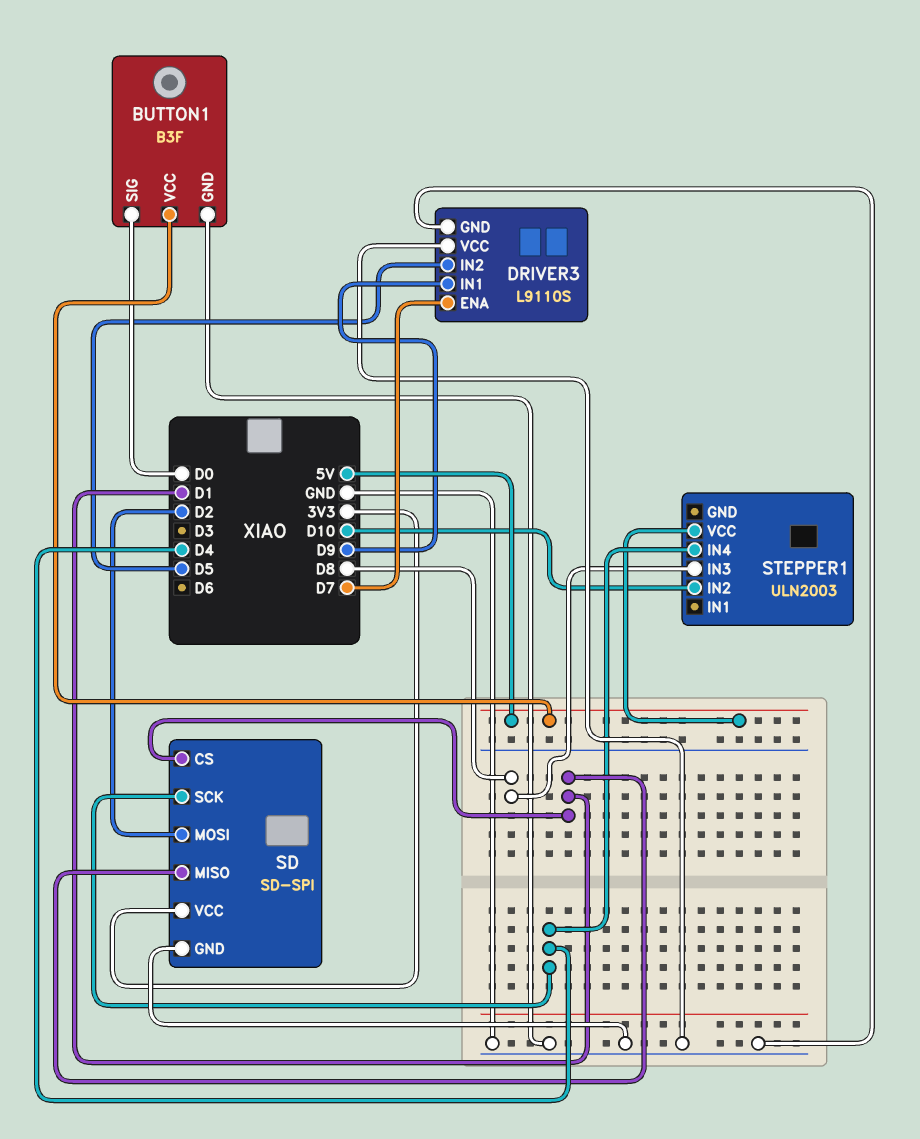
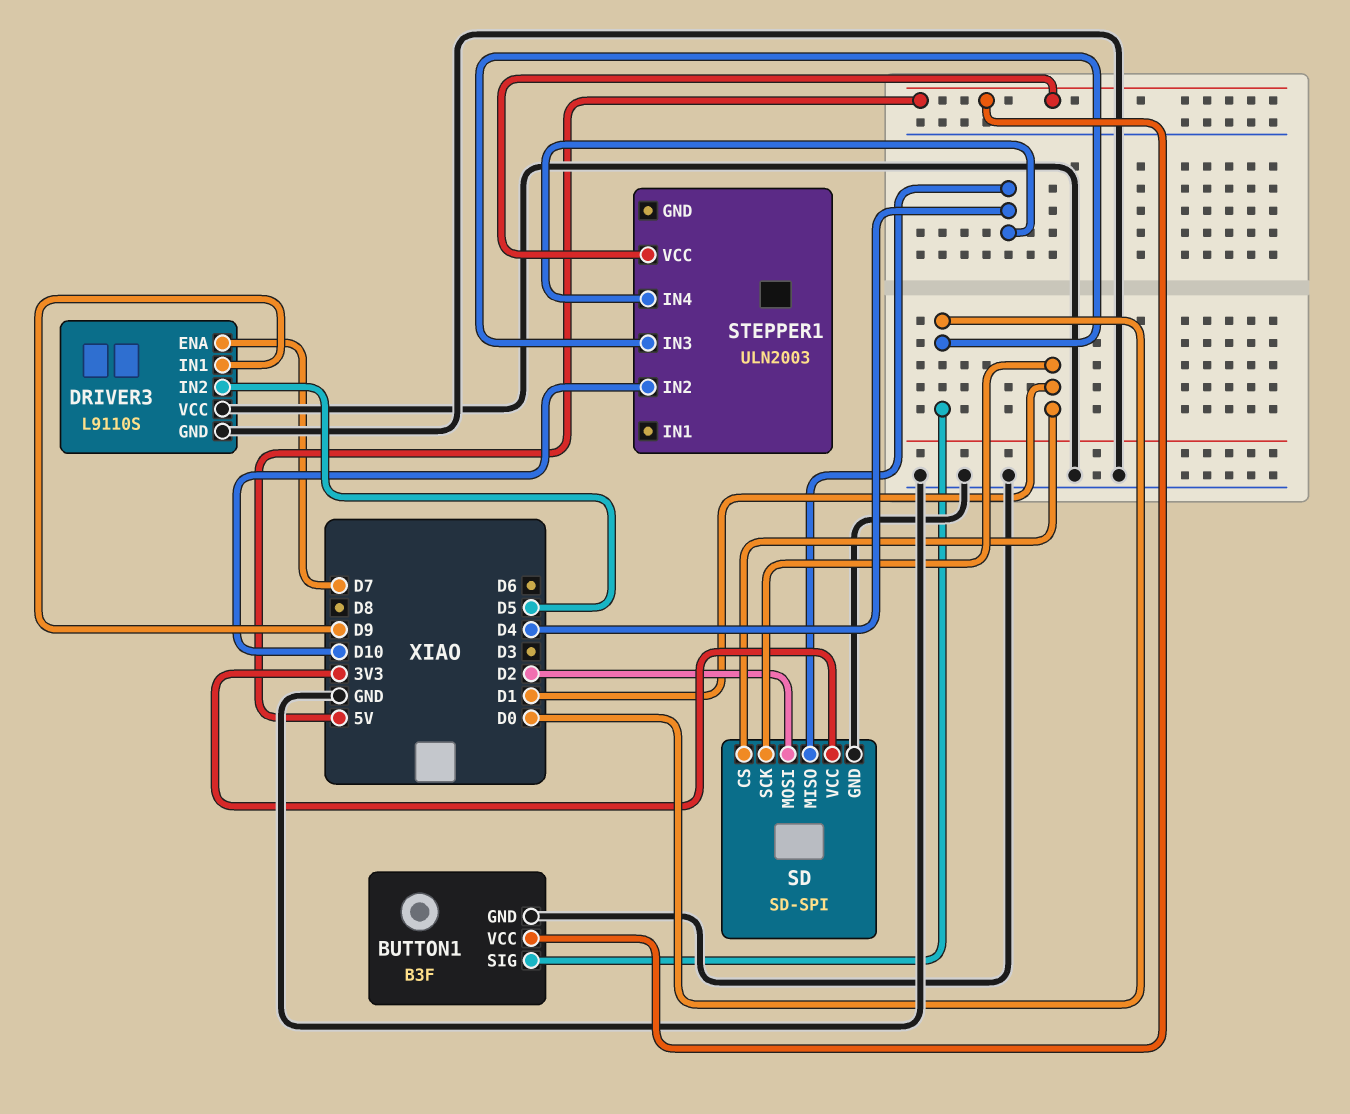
SD pin MISO: D1 -> D4
SD pin SCK: D4 -> D1
STEPPER1 pin IN3: D8 -> D0

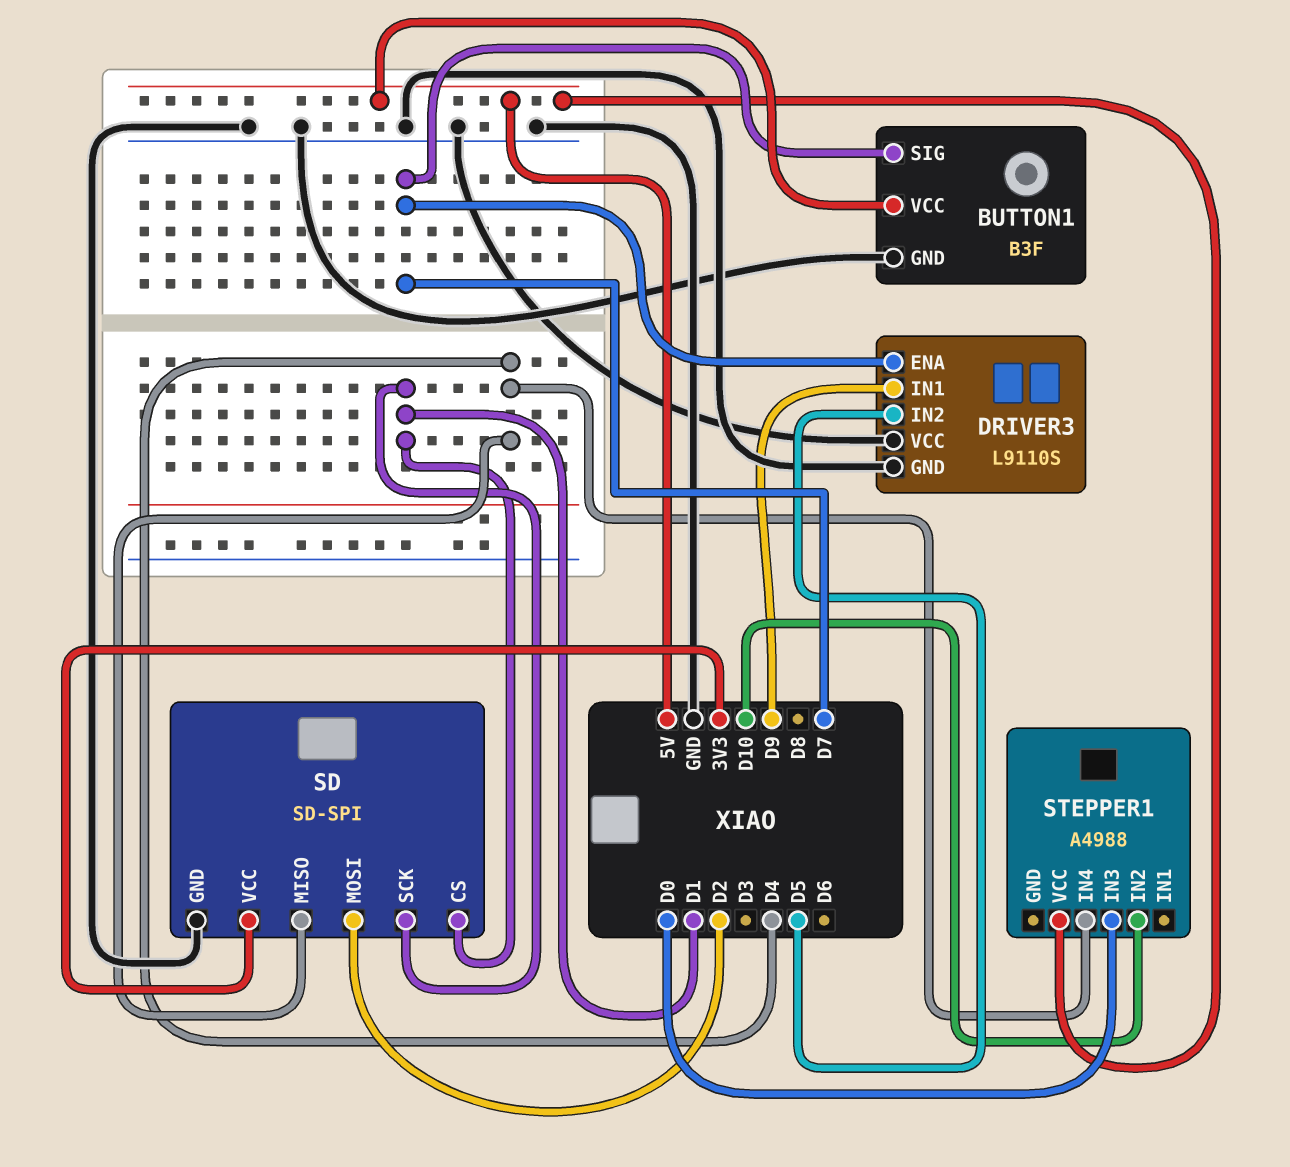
BUTTON1 pin SIG: D0 -> D7
STEPPER1: ULN2003 -> A4988

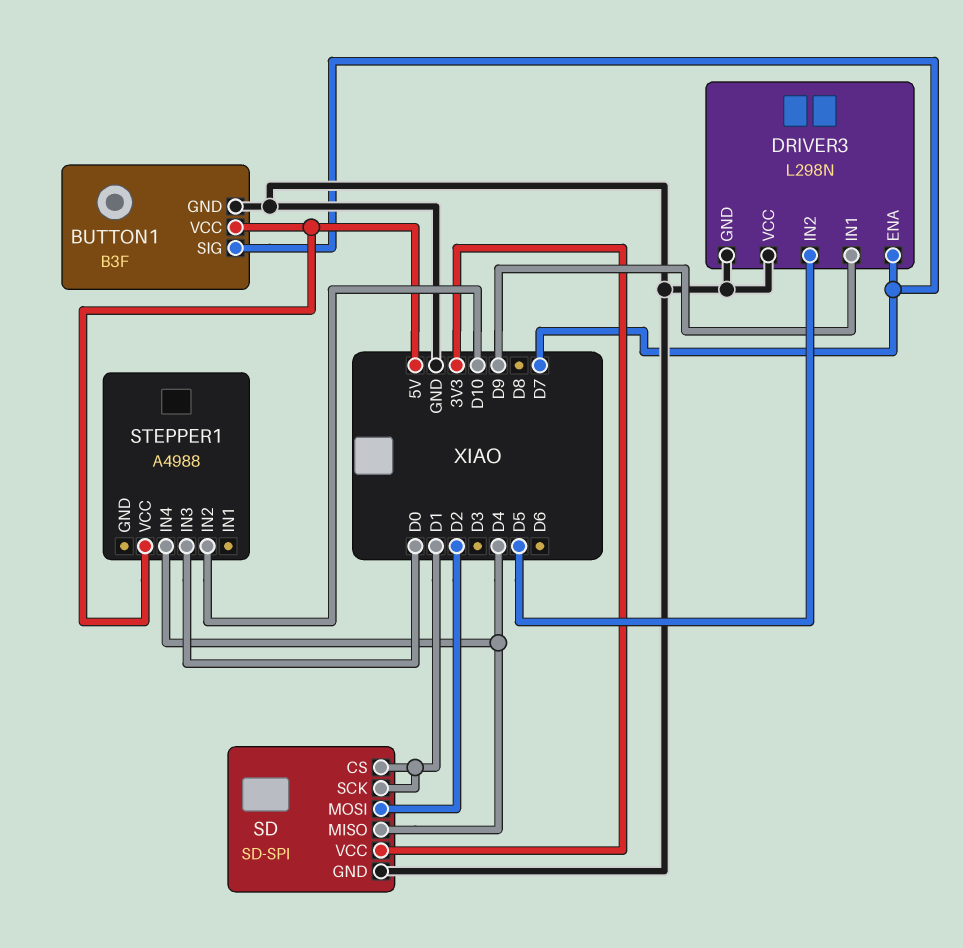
DRIVER3: L9110S -> L298N

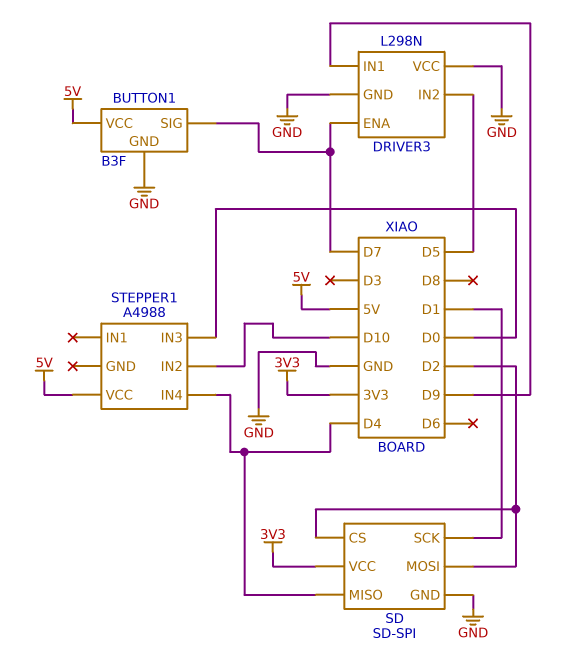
SD pin CS: D1 -> D2

